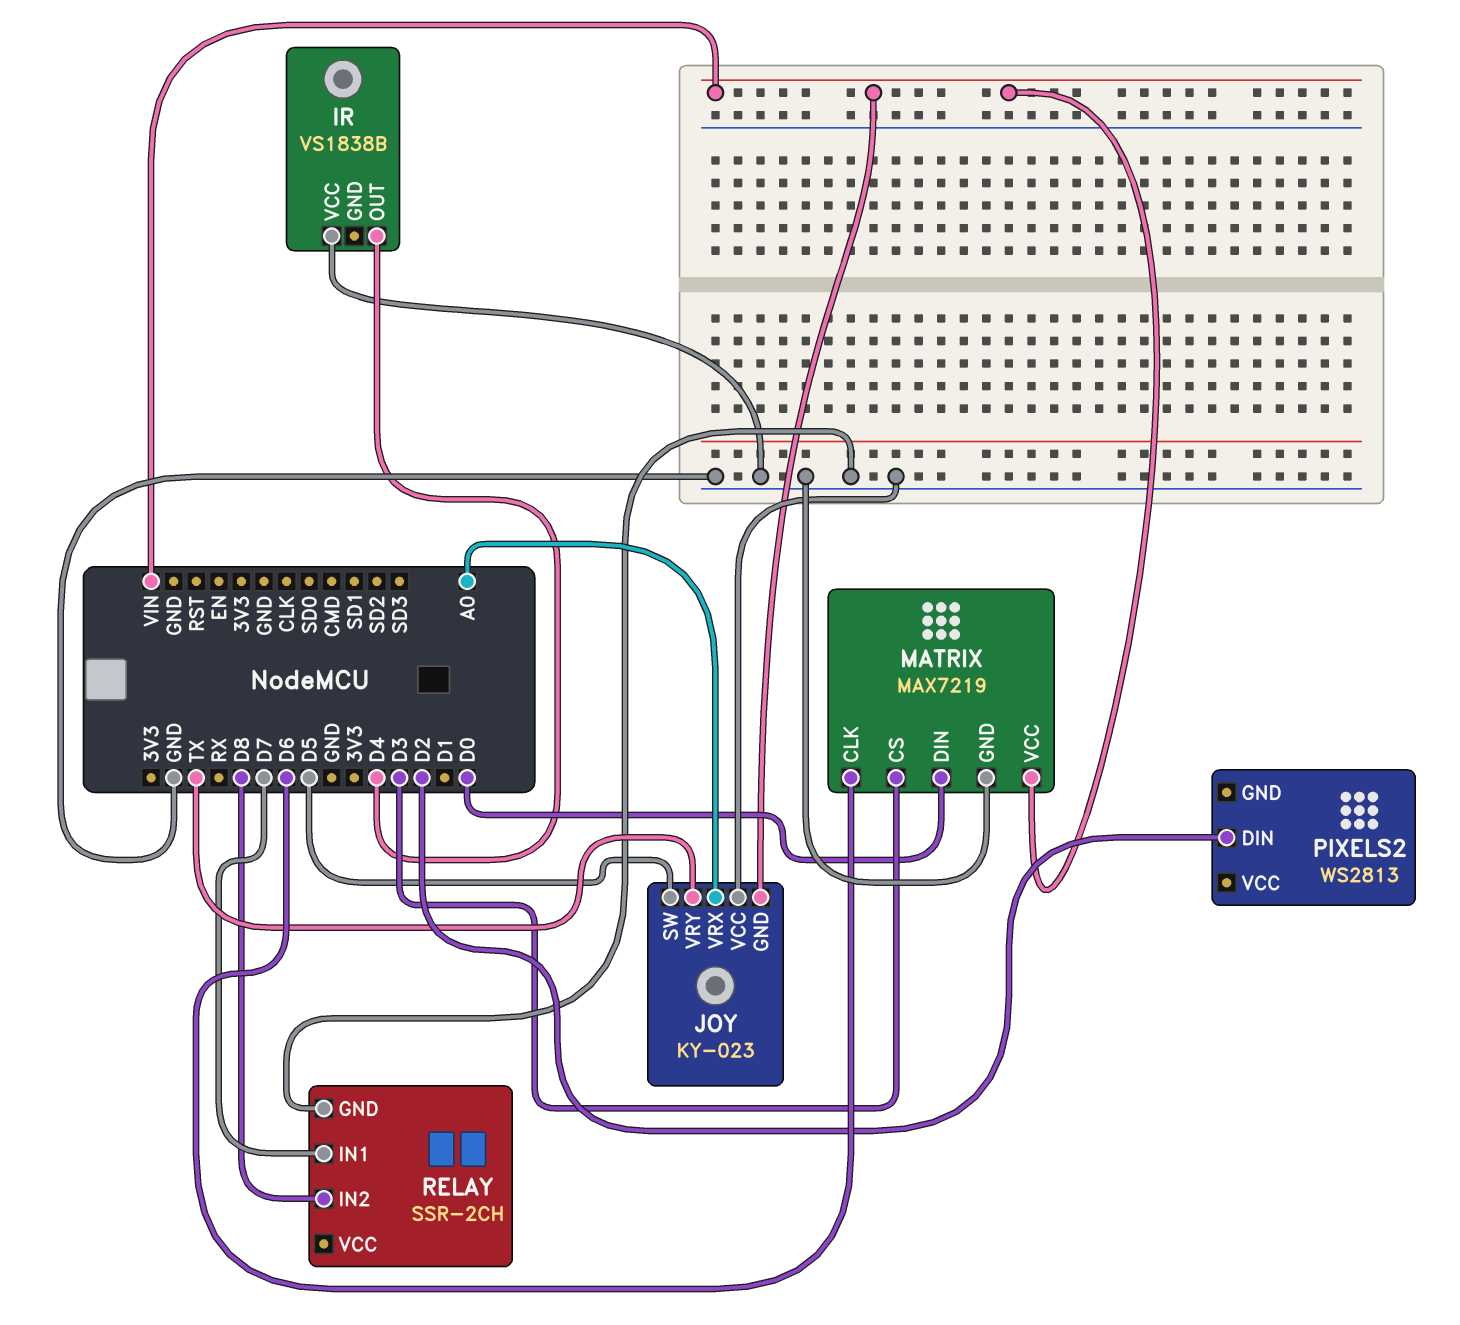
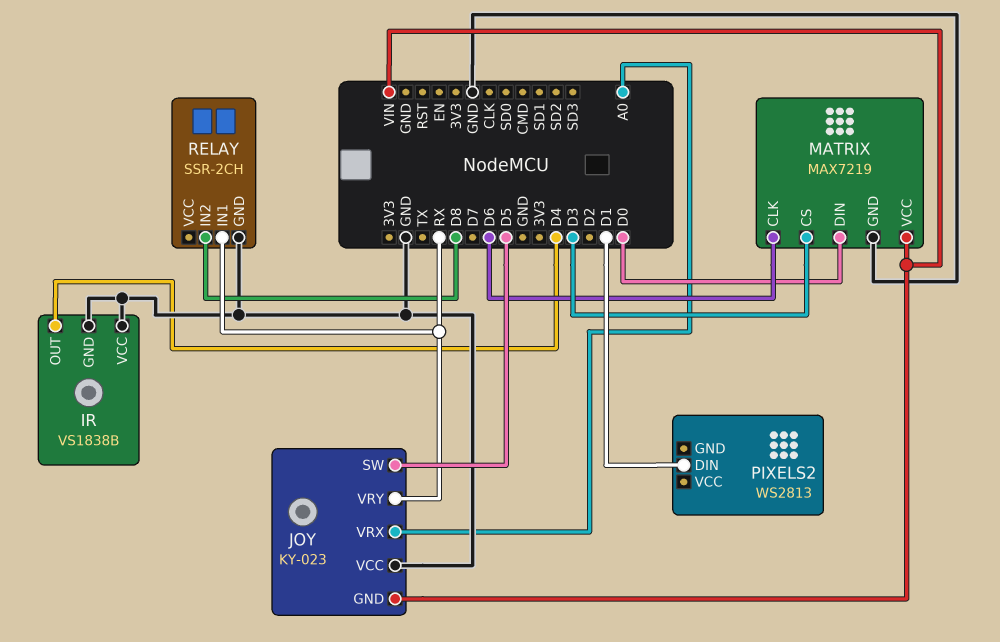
IR pin GND: none -> GND
JOY pin VRY: TX -> RX
PIXELS2 pin DIN: D2 -> D1
RELAY pin IN1: D7 -> RX

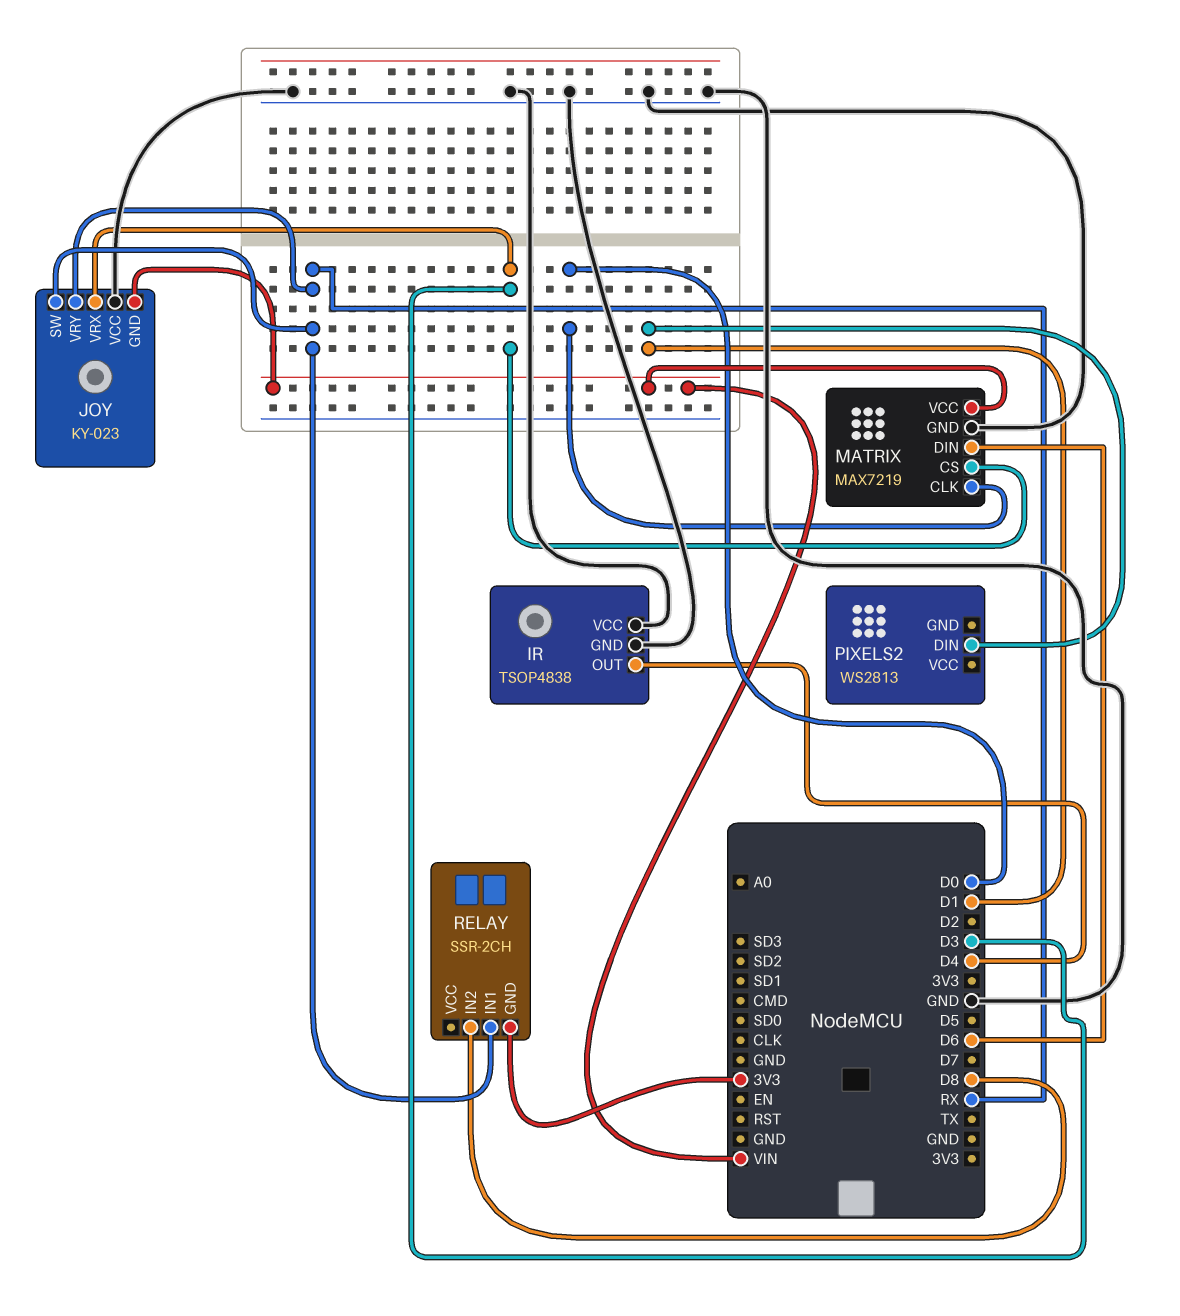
IR: VS1838B -> TSOP4838
JOY pin SW: D5 -> RX
JOY pin VRX: A0 -> D3
MATRIX pin CLK: D6 -> D0
MATRIX pin DIN: D0 -> D6
RELAY pin GND: GND -> 3V3

